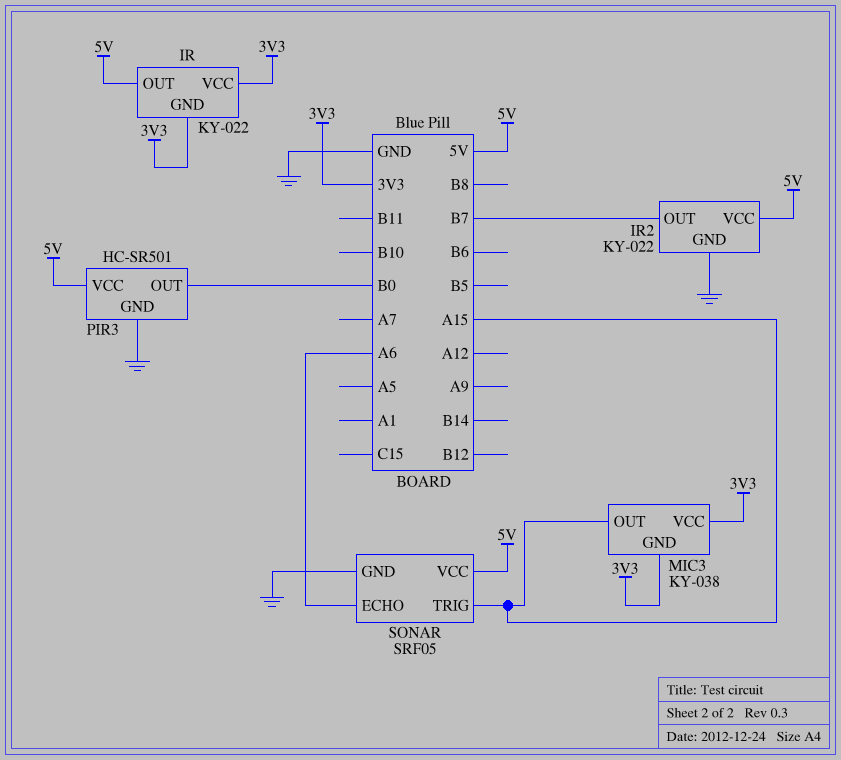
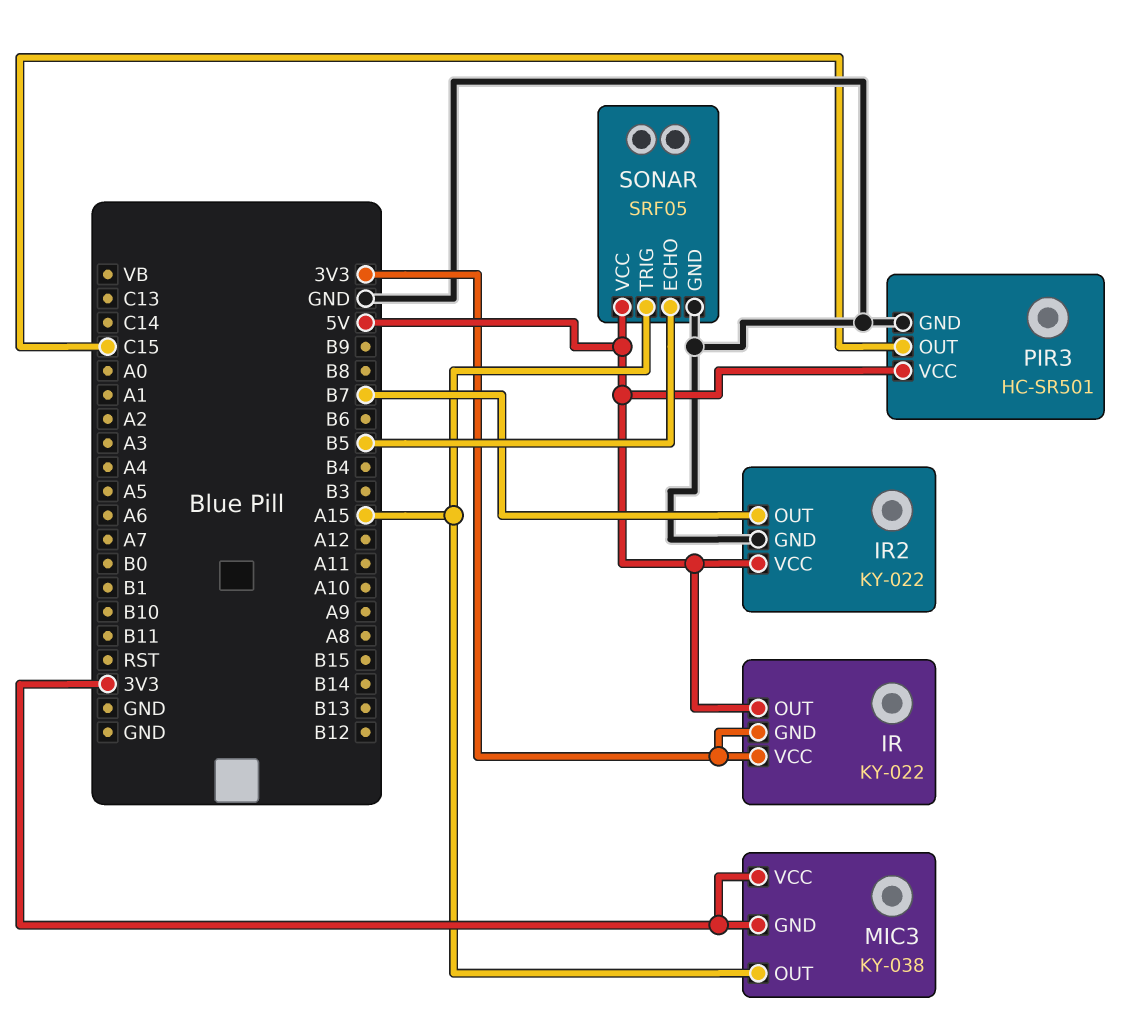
PIR3 pin OUT: B0 -> C15
SONAR pin ECHO: A6 -> B5

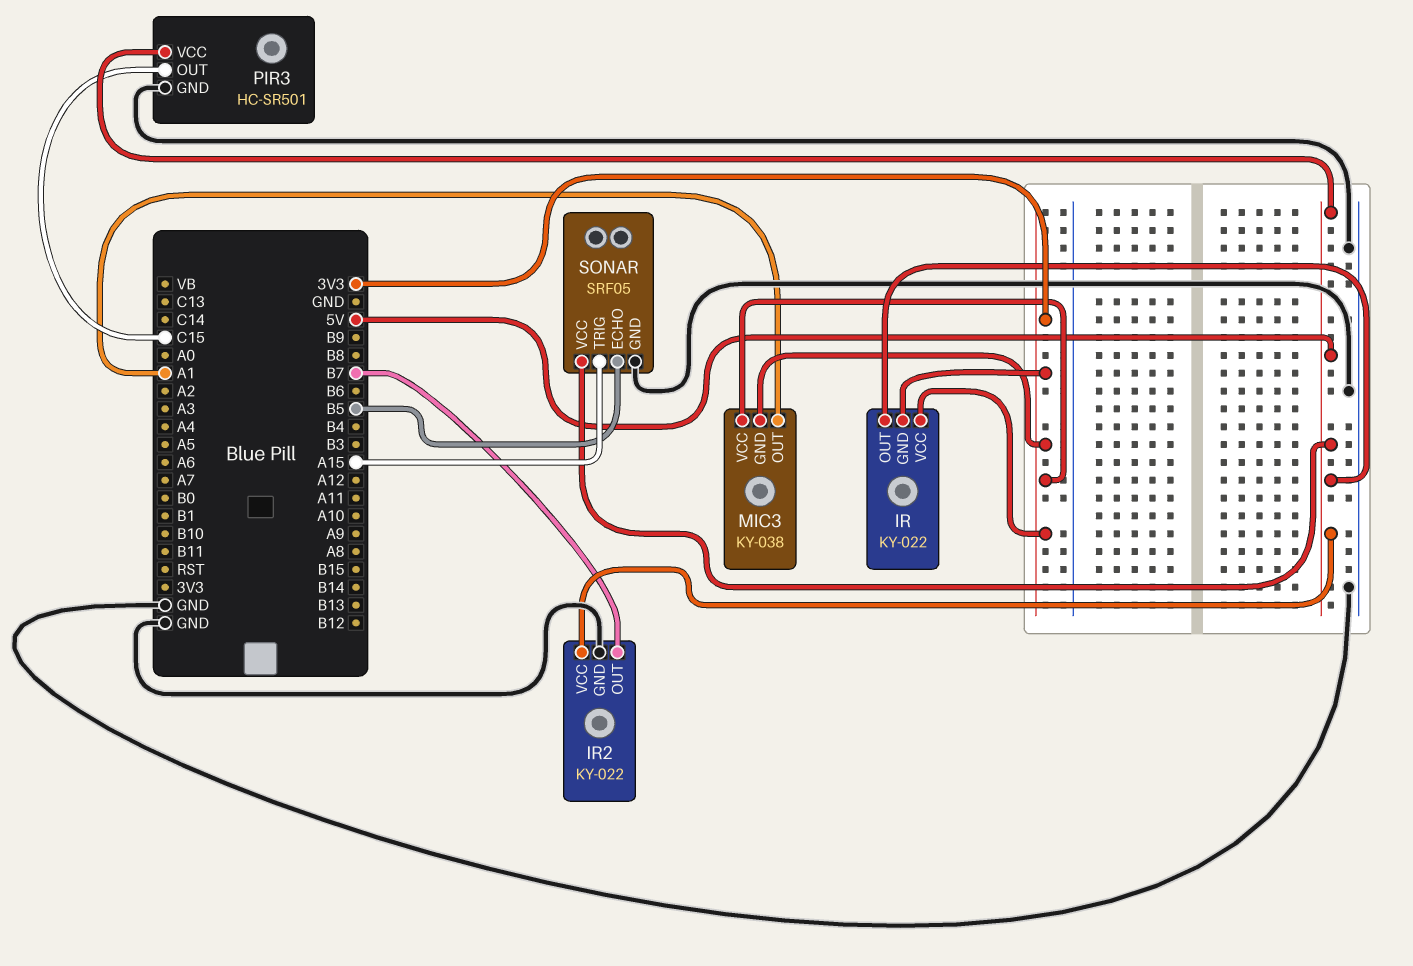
MIC3 pin OUT: A15 -> A1

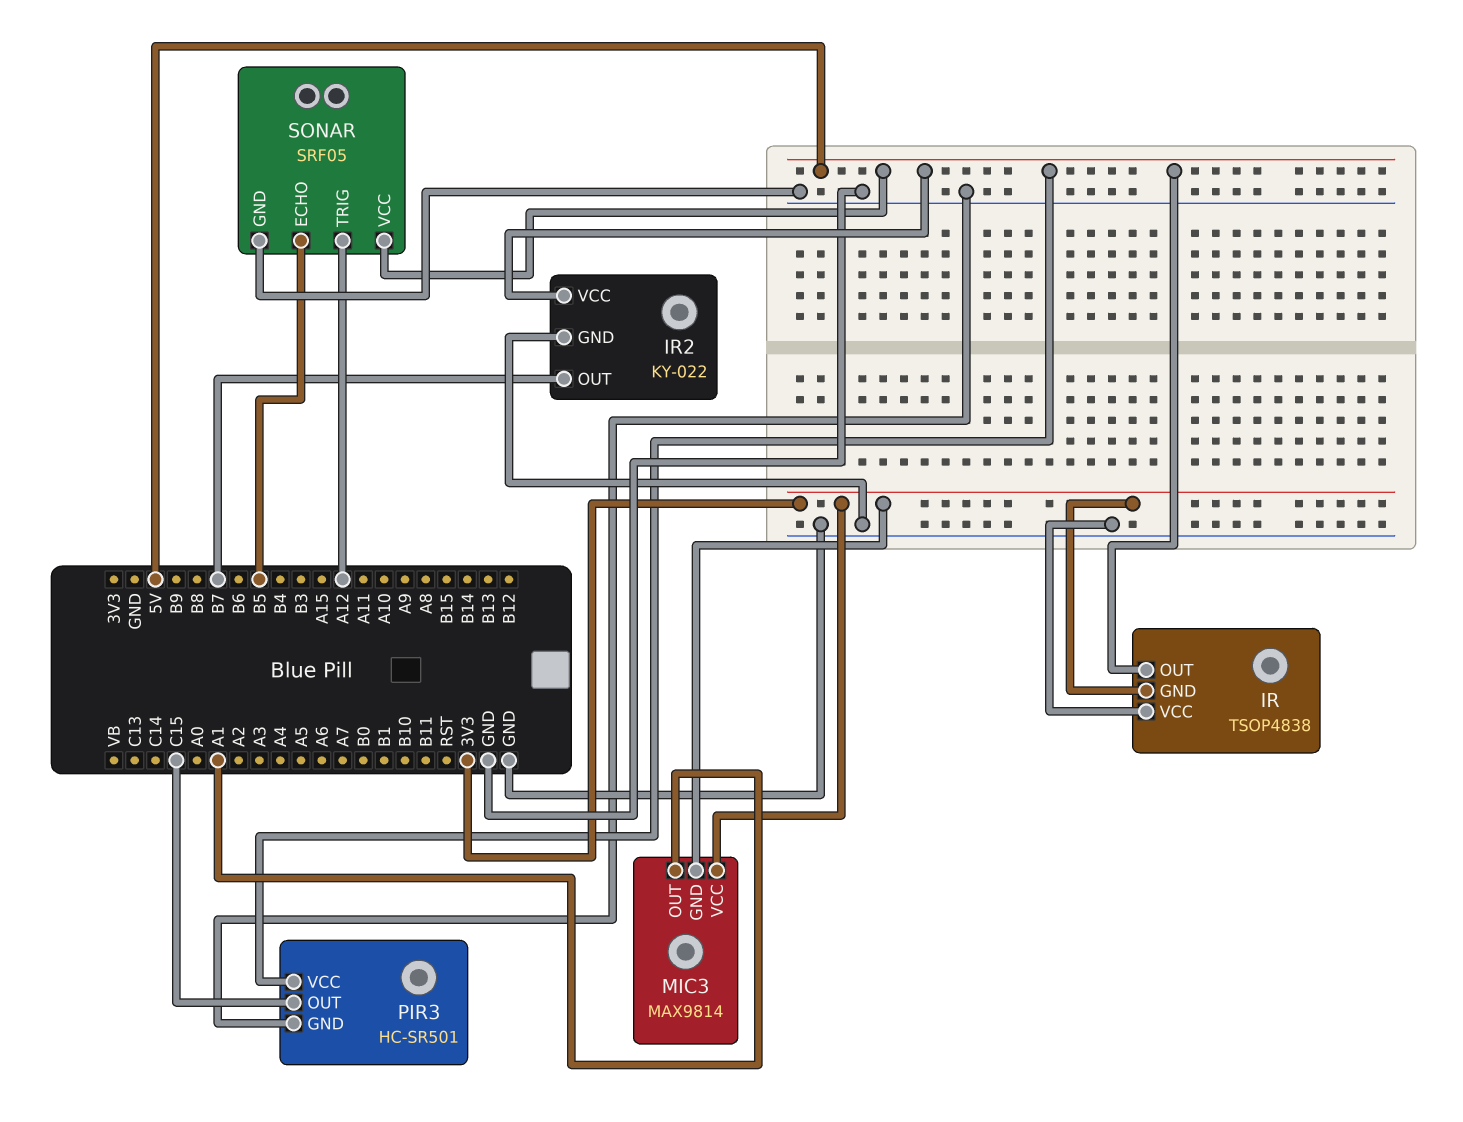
IR: KY-022 -> TSOP4838
IR pin VCC: 3V3 -> GND
MIC3: KY-038 -> MAX9814
SONAR pin TRIG: A15 -> A12

